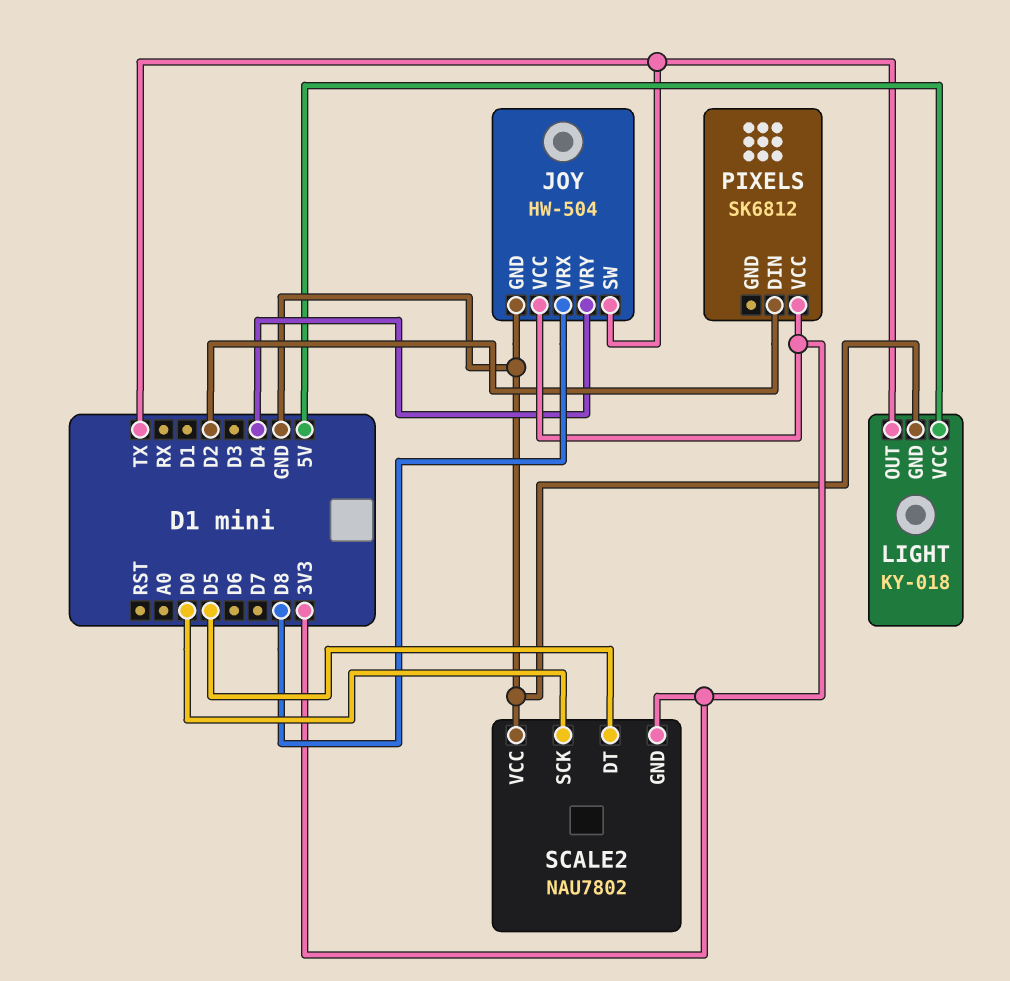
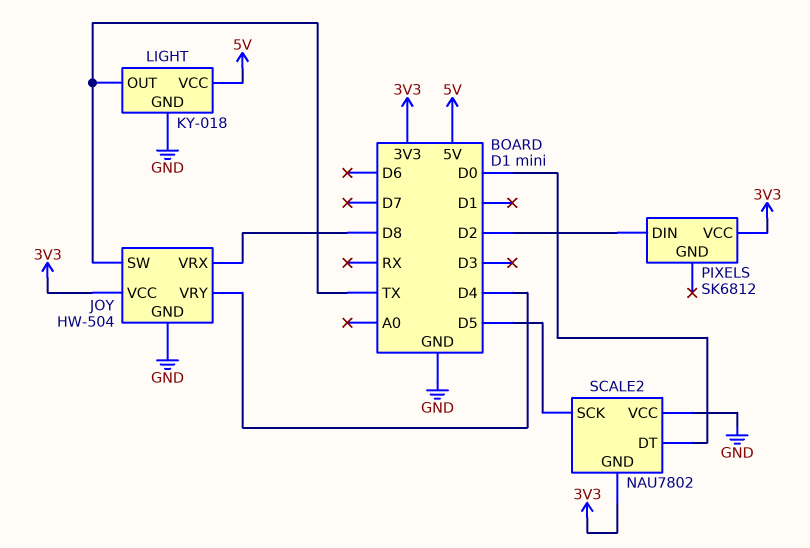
SCALE2 pin DT: D5 -> D0
SCALE2 pin SCK: D0 -> D5

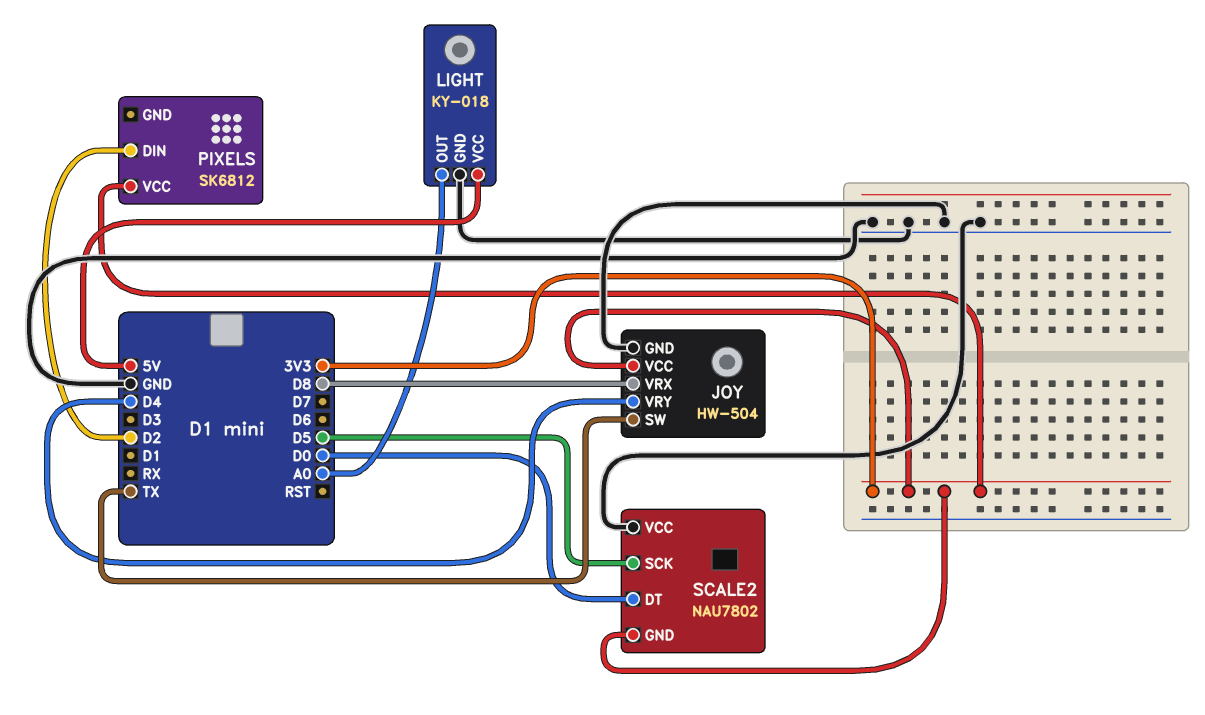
LIGHT pin OUT: TX -> A0

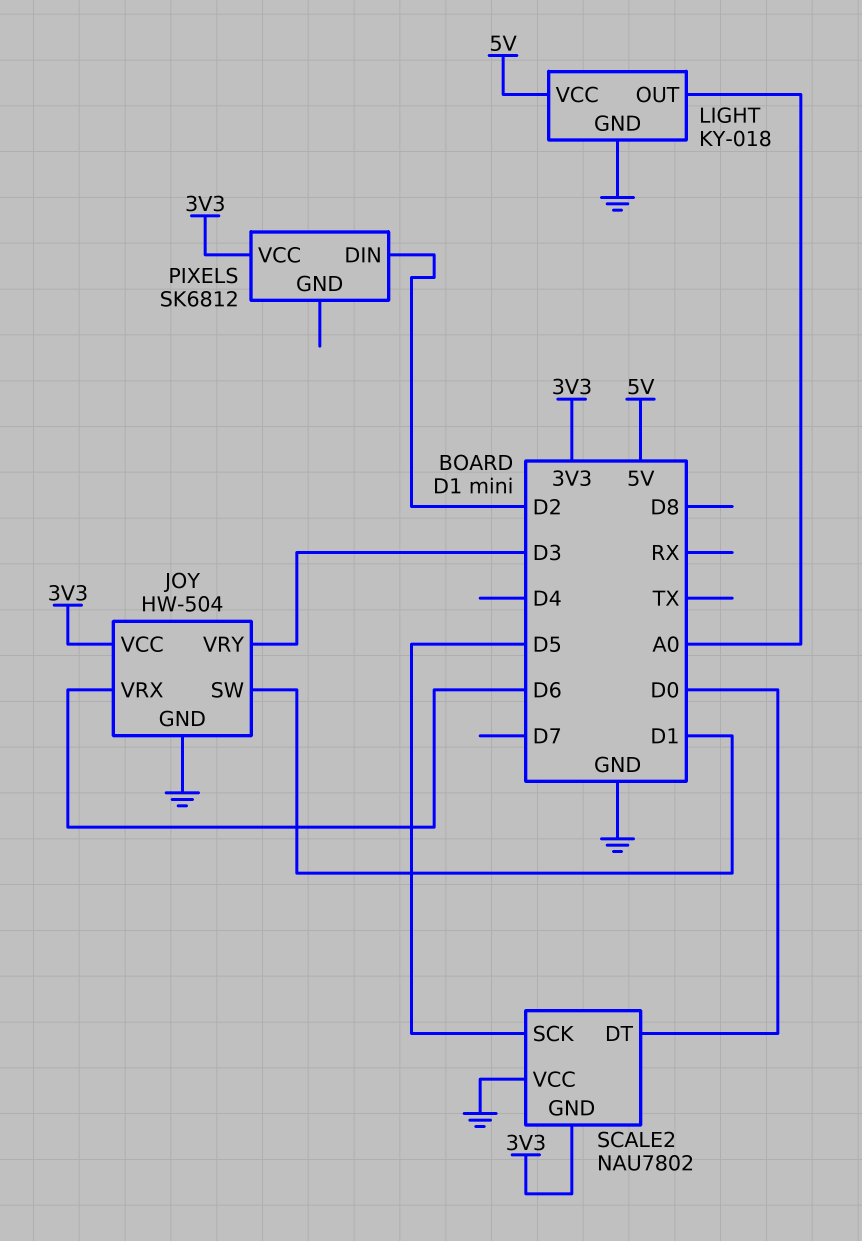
JOY pin SW: TX -> D1
JOY pin VRX: D8 -> D6
JOY pin VRY: D4 -> D3

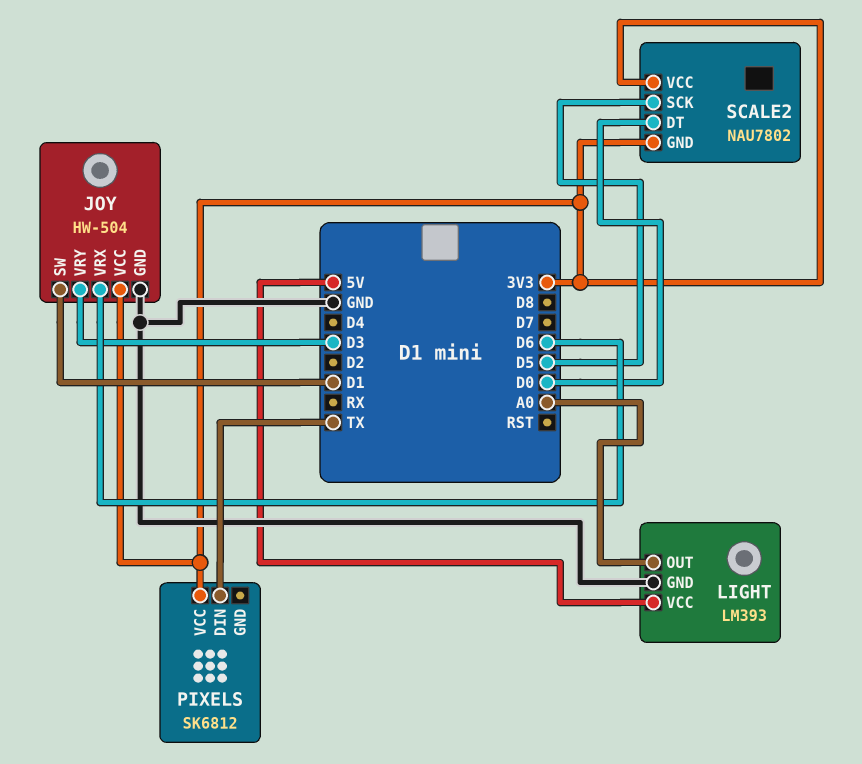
LIGHT: KY-018 -> LM393
PIXELS pin DIN: D2 -> TX
SCALE2 pin VCC: GND -> 3V3

